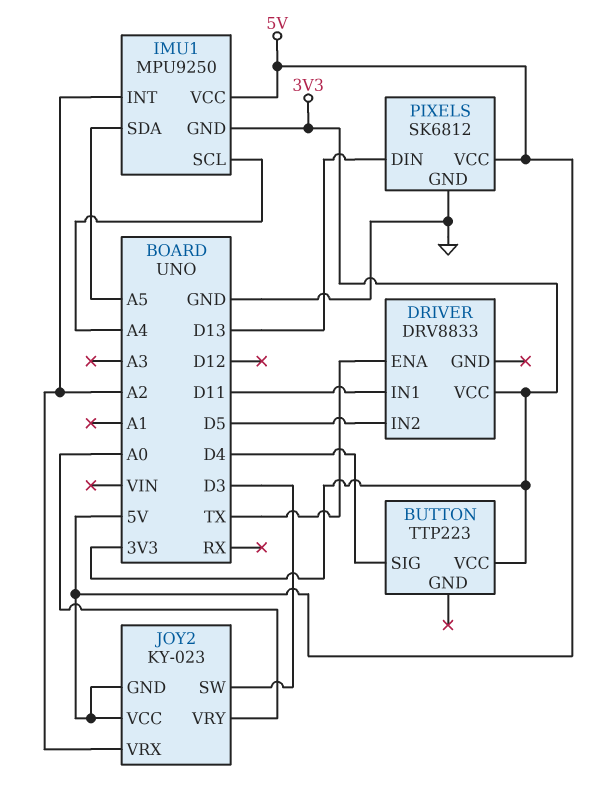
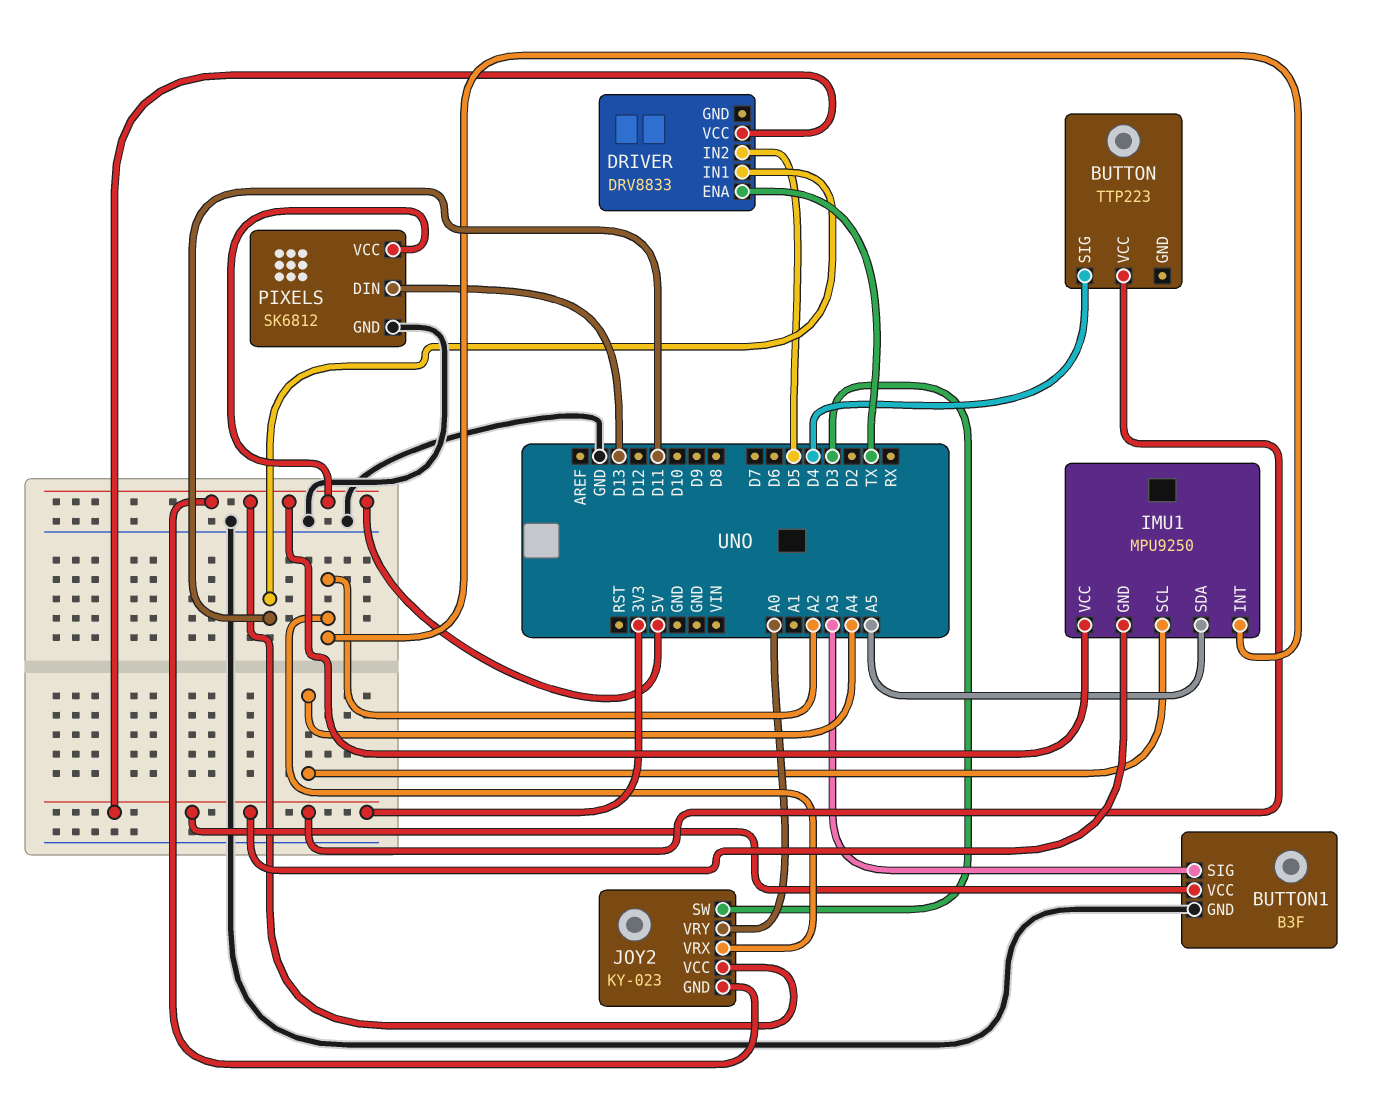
BUTTON1: none -> B3F
BUTTON1 pin GND: none -> GND
BUTTON1 pin SIG: none -> A3
BUTTON1 pin VCC: none -> 3V3

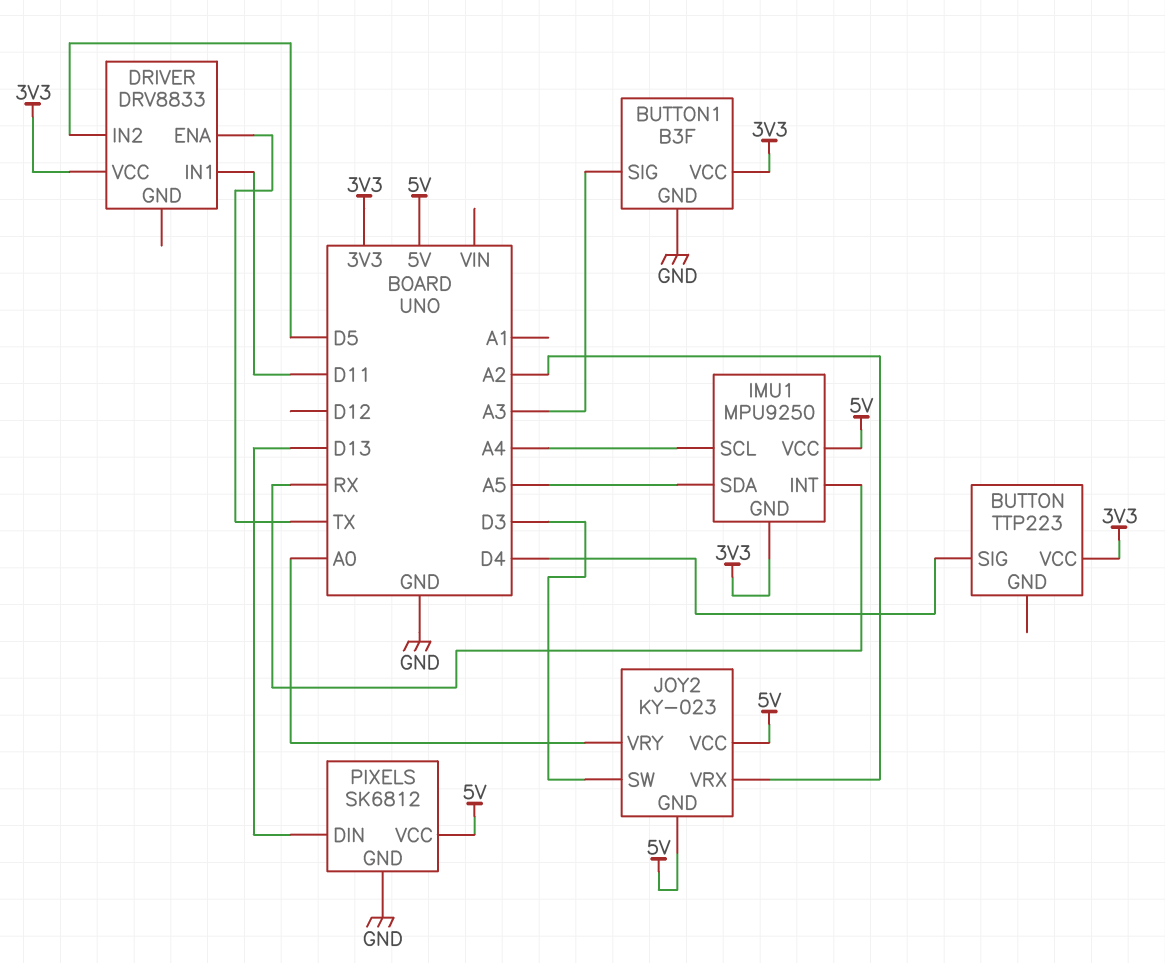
IMU1 pin INT: A2 -> RX

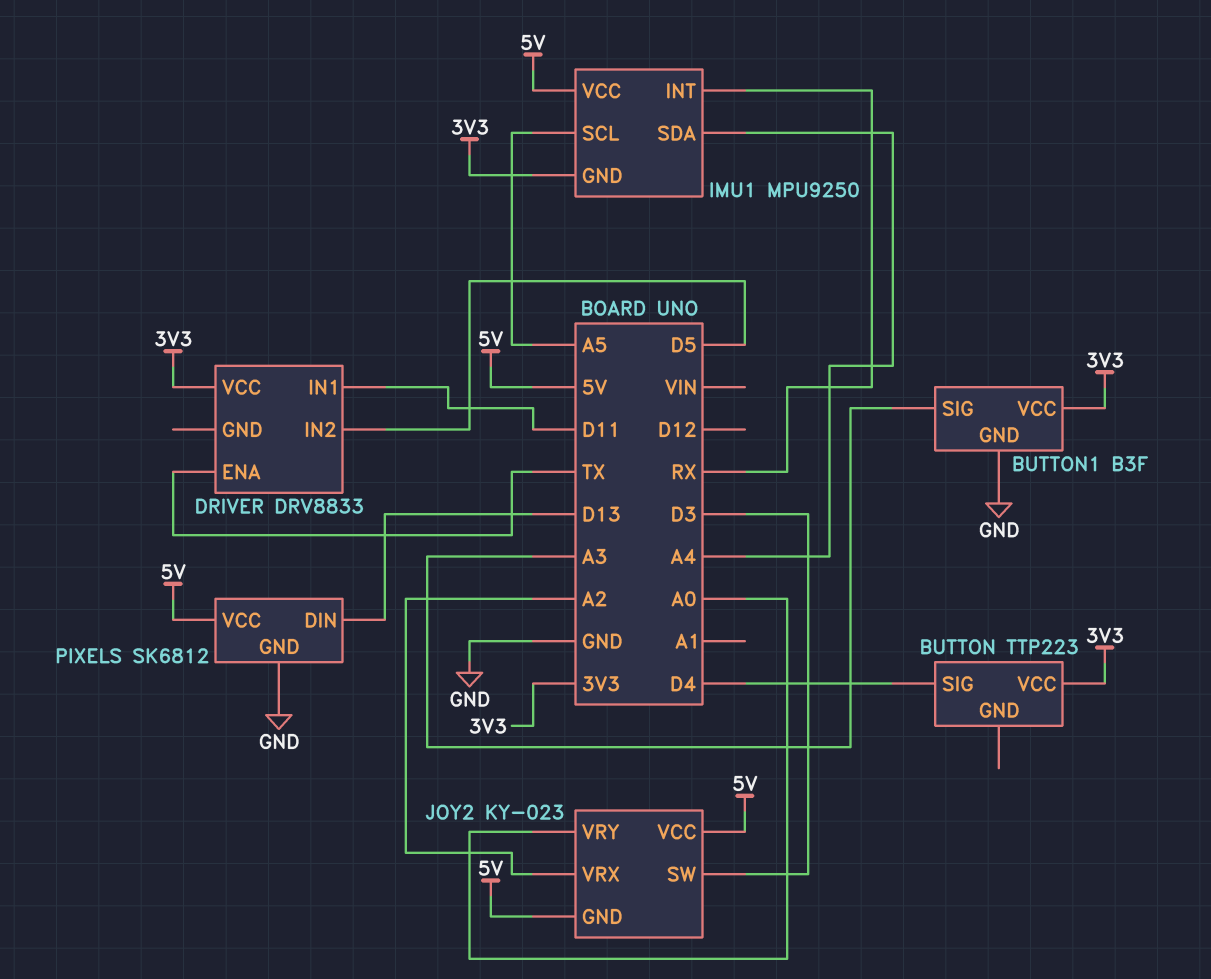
IMU1 pin SCL: A4 -> A5
IMU1 pin SDA: A5 -> A4

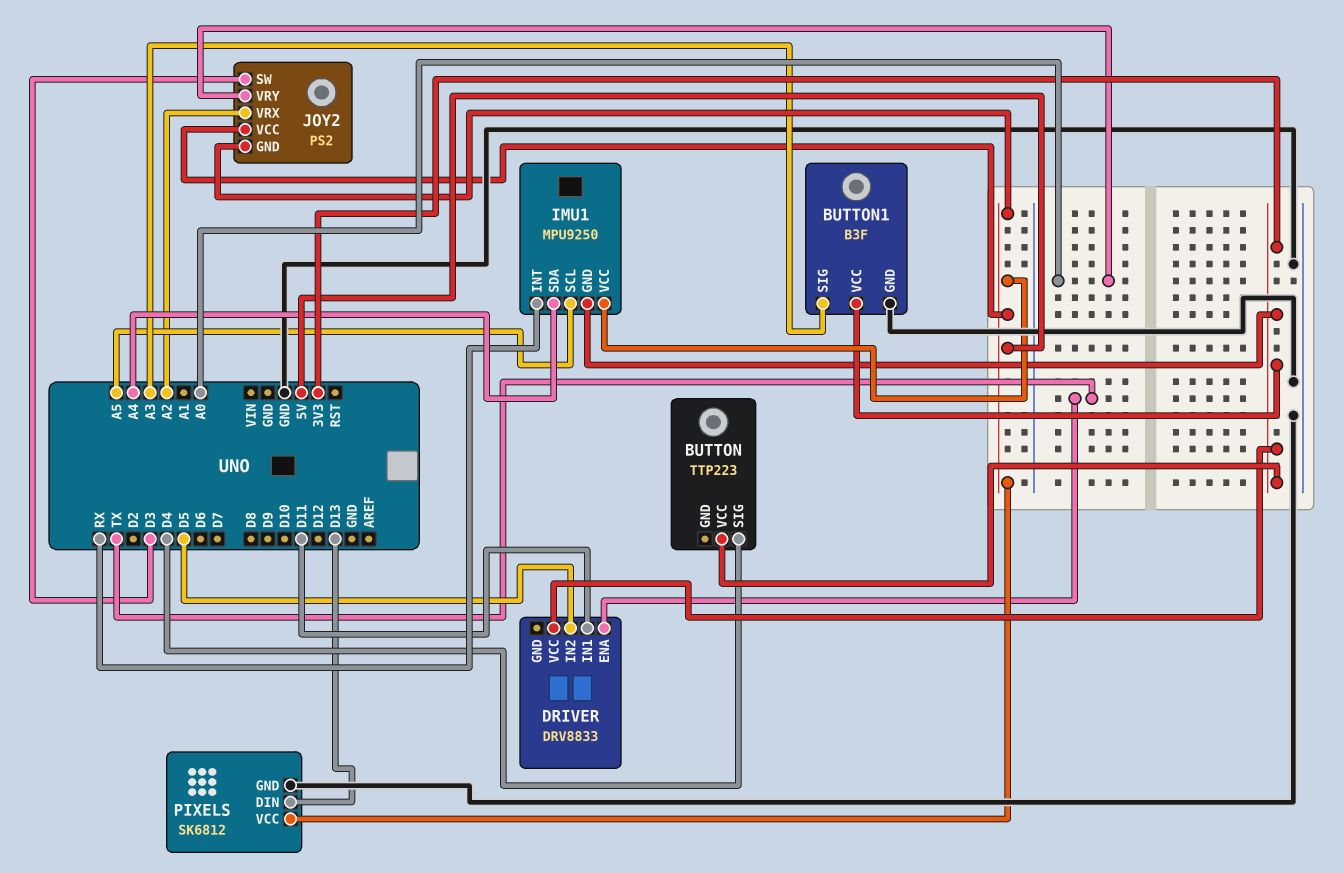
JOY2: KY-023 -> PS2

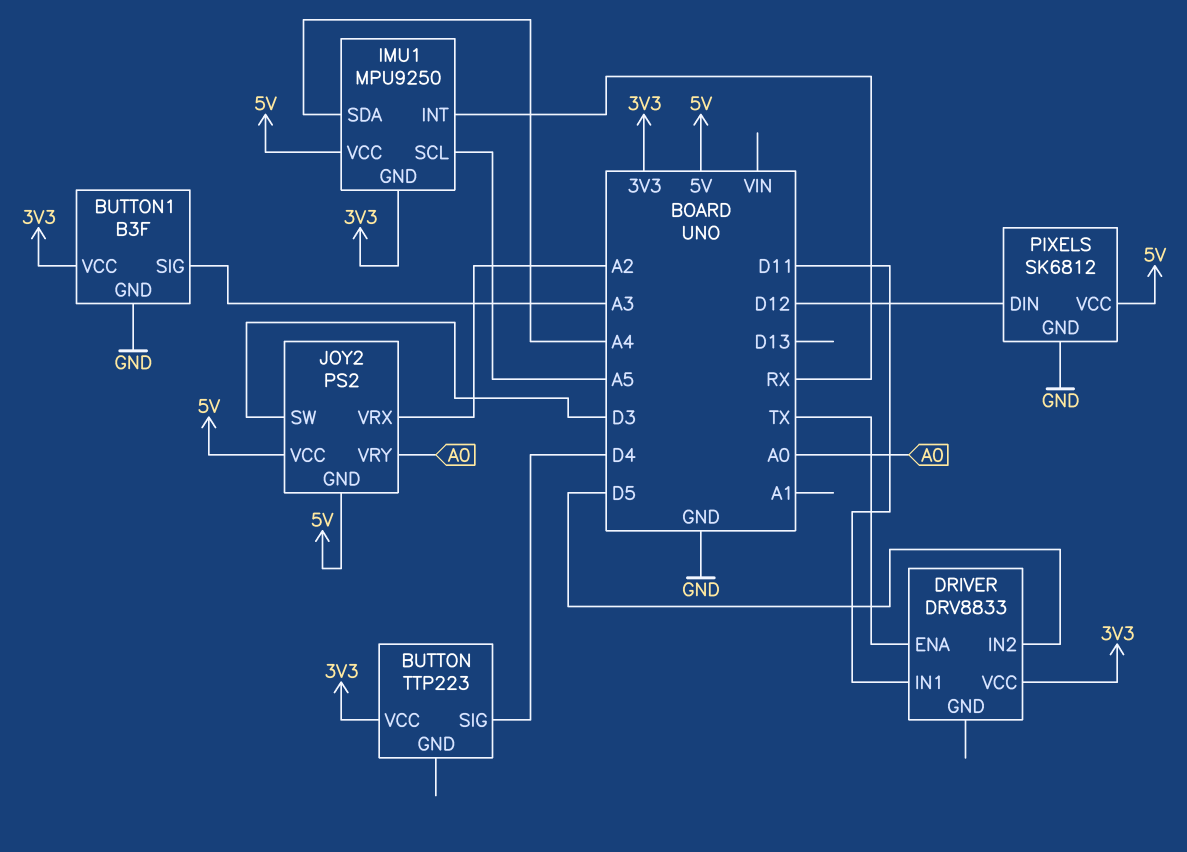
PIXELS pin DIN: D13 -> D12

